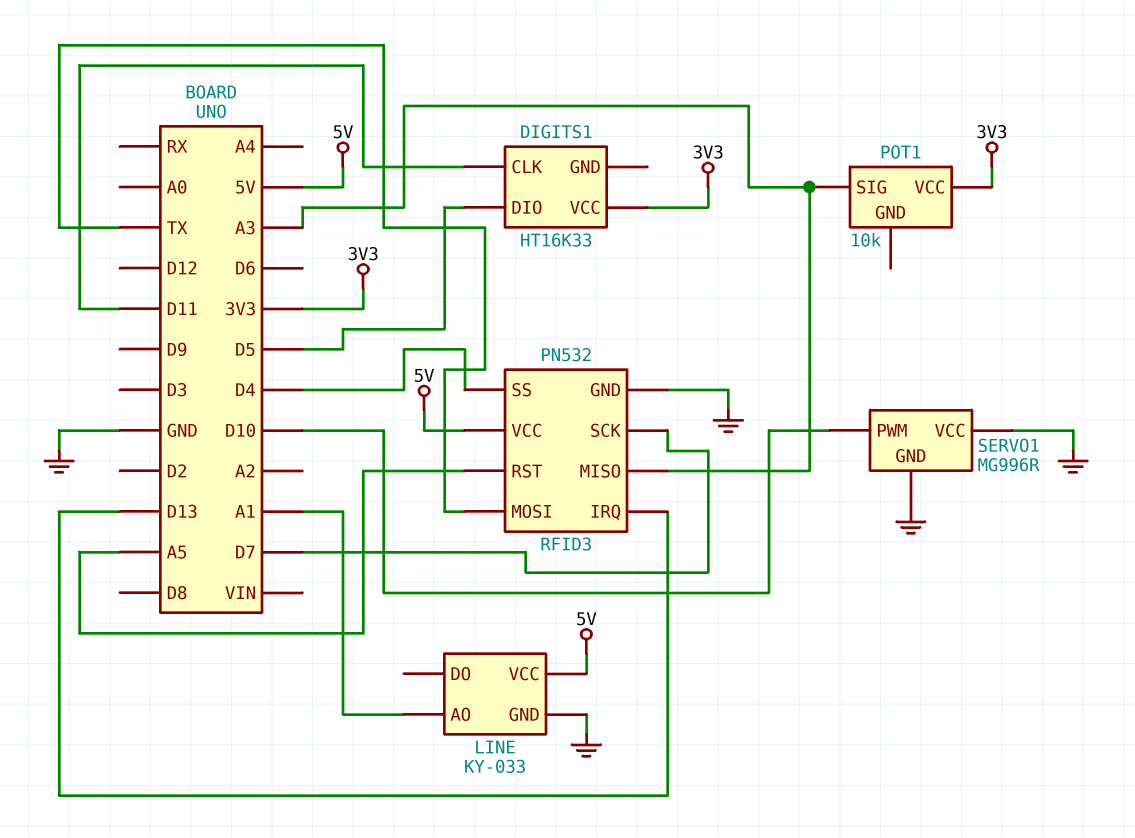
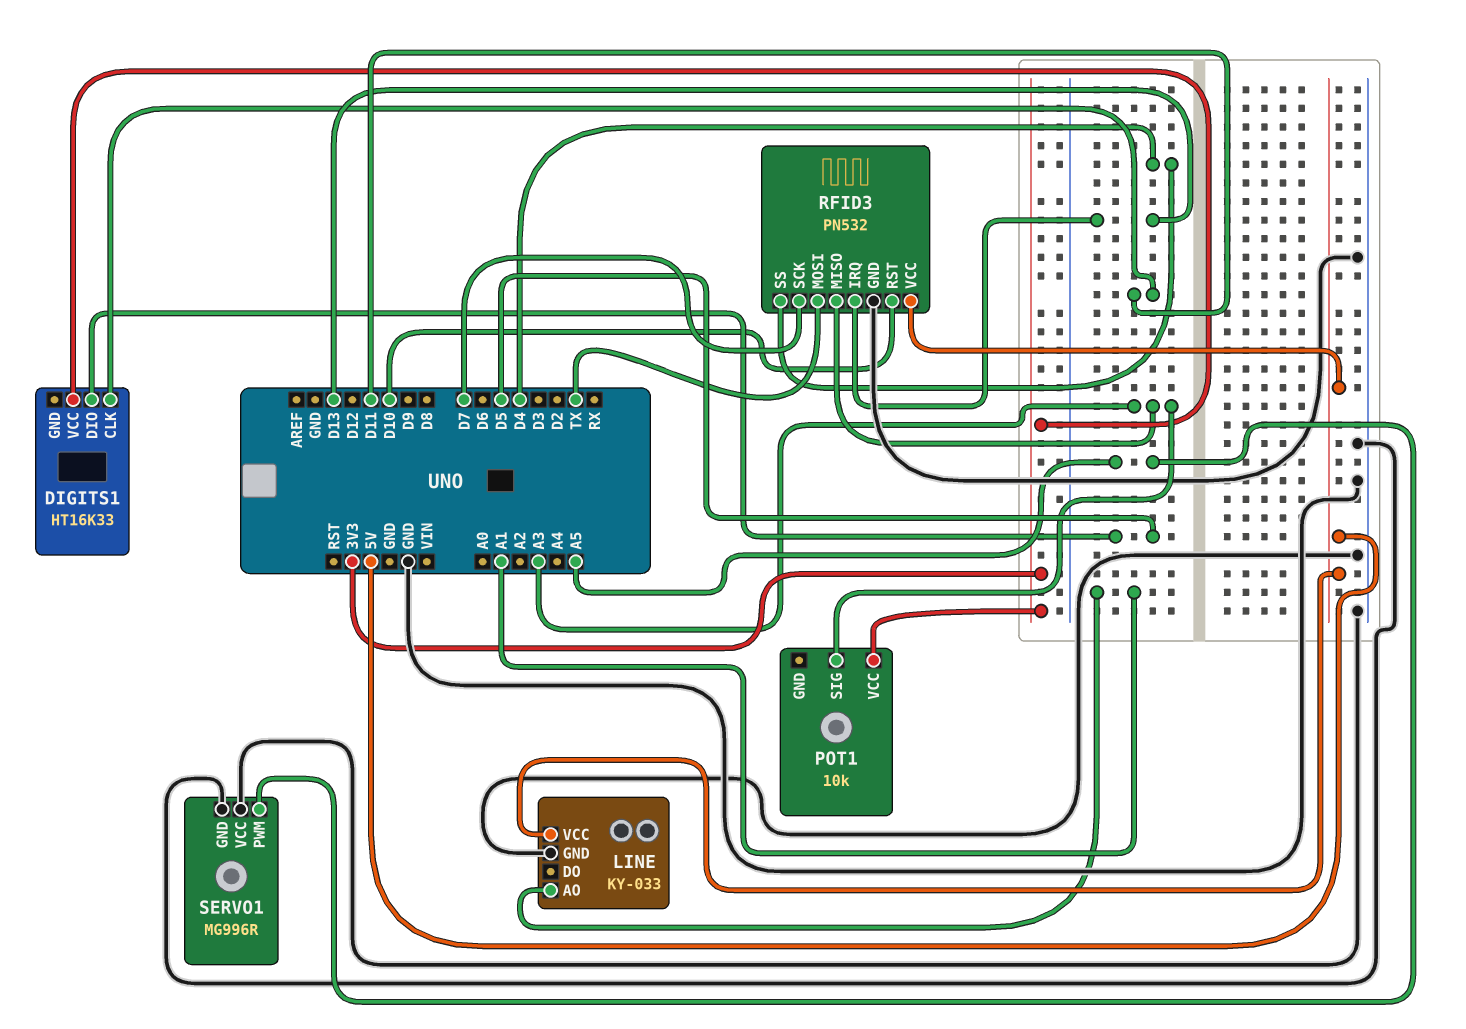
RFID3 pin RST: A5 -> D10
SERVO1 pin PWM: D10 -> A5

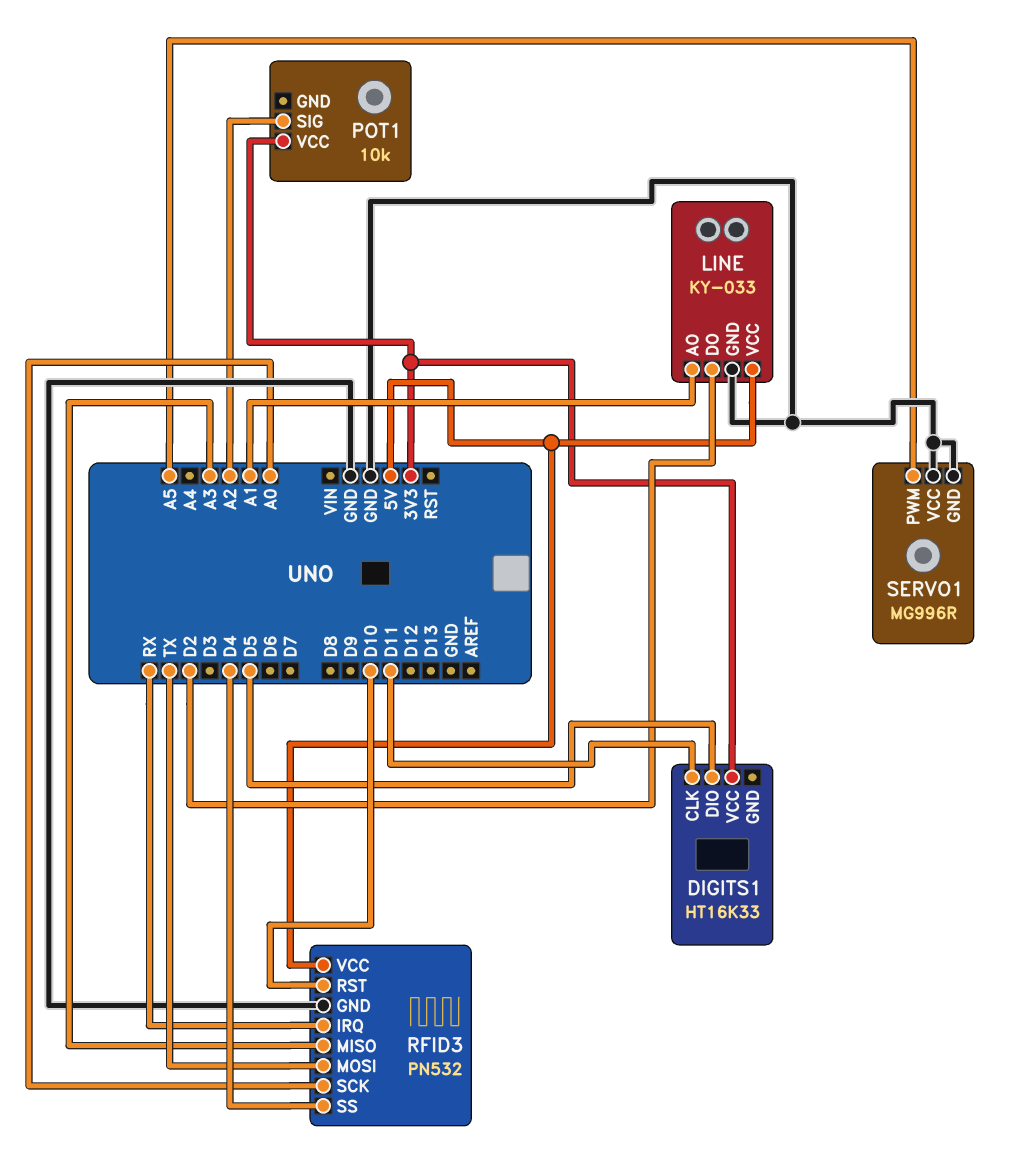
LINE pin DO: none -> D2
POT1 pin SIG: A3 -> A2
RFID3 pin IRQ: D13 -> RX
RFID3 pin SCK: D7 -> A0

